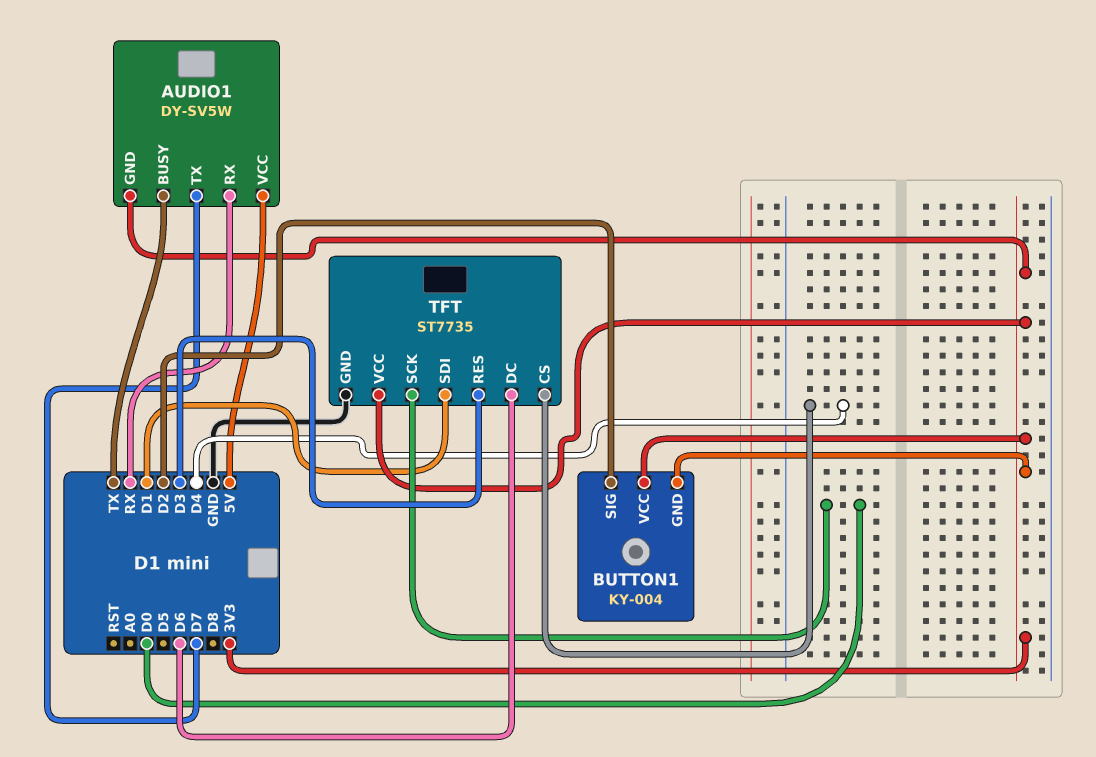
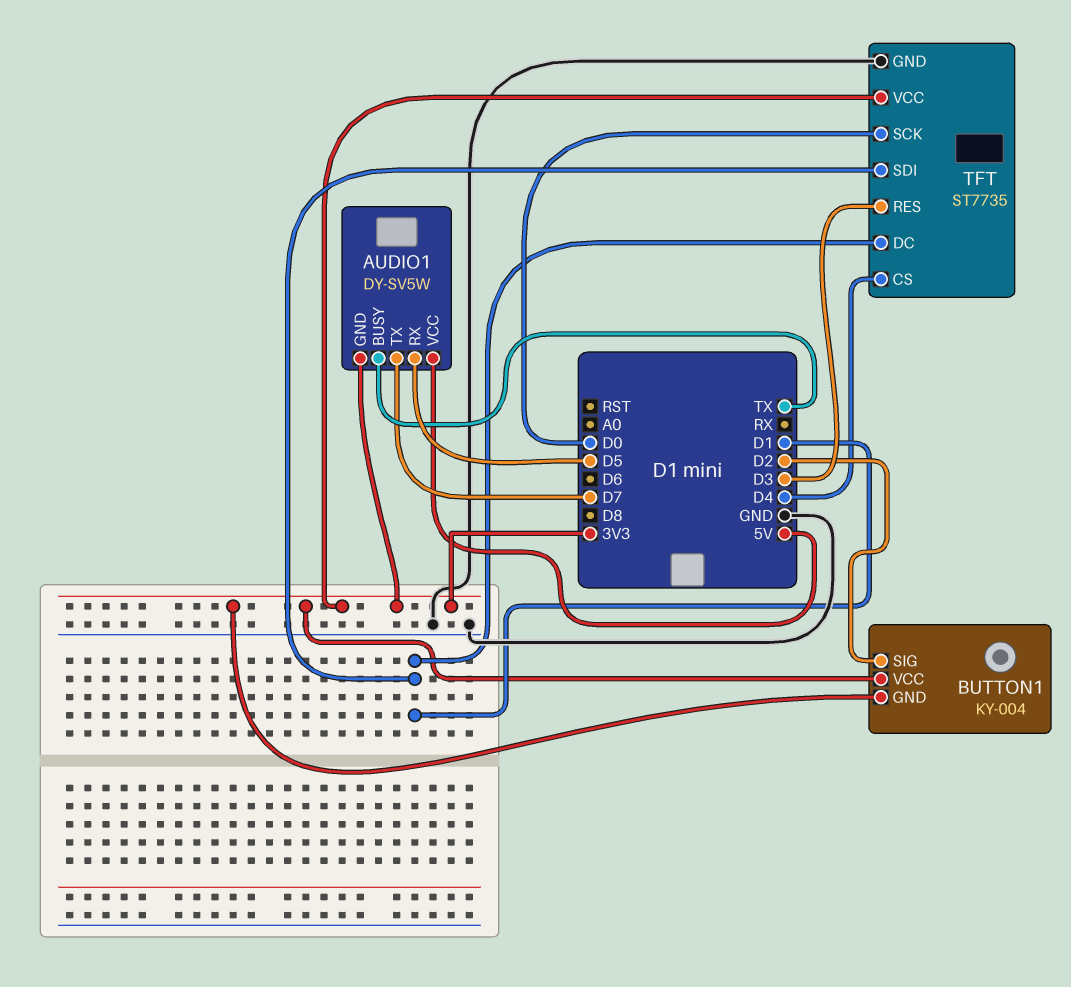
AUDIO1 pin RX: RX -> D5
TFT pin DC: D6 -> D1

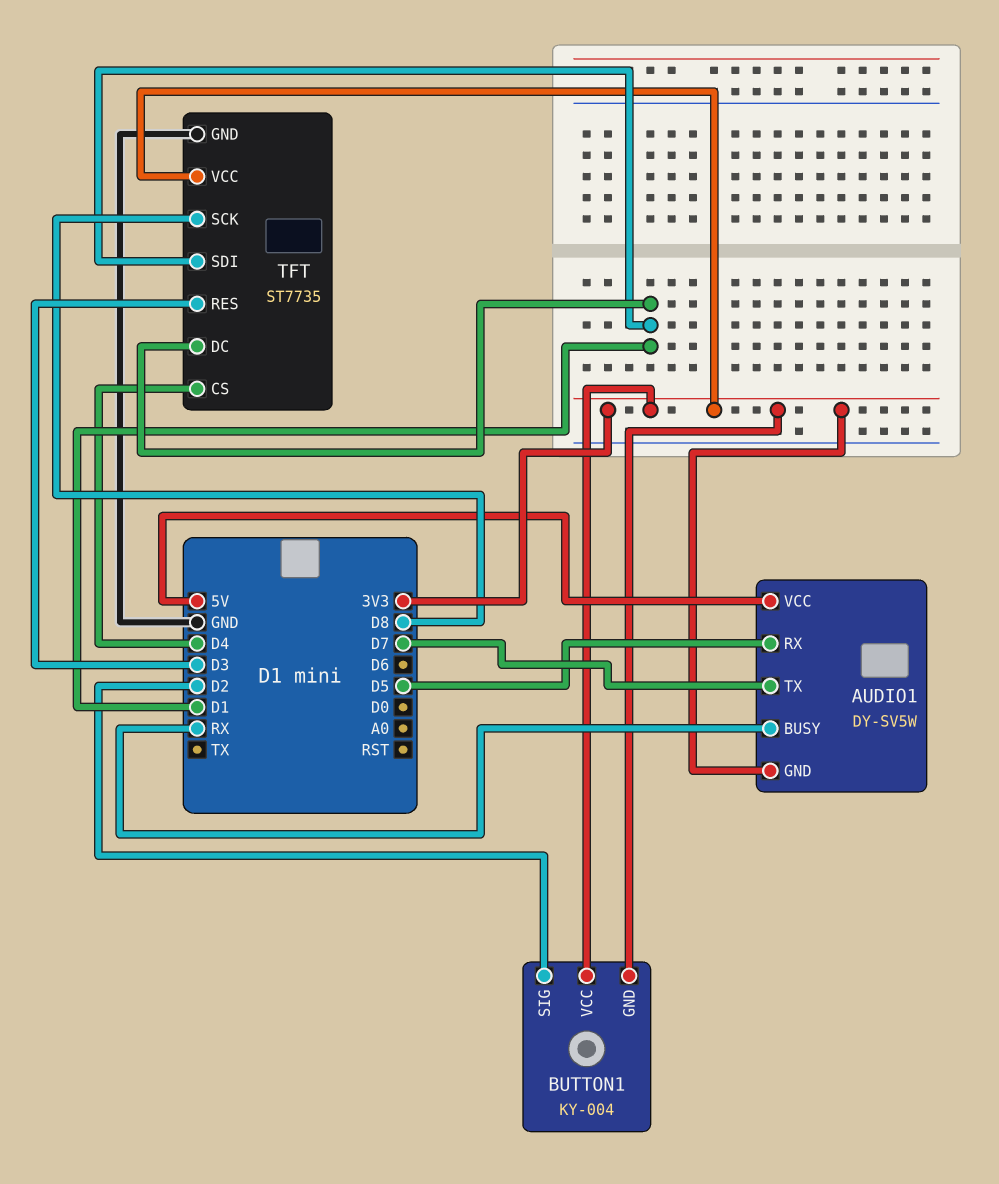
AUDIO1 pin BUSY: TX -> RX
TFT pin SCK: D0 -> D8

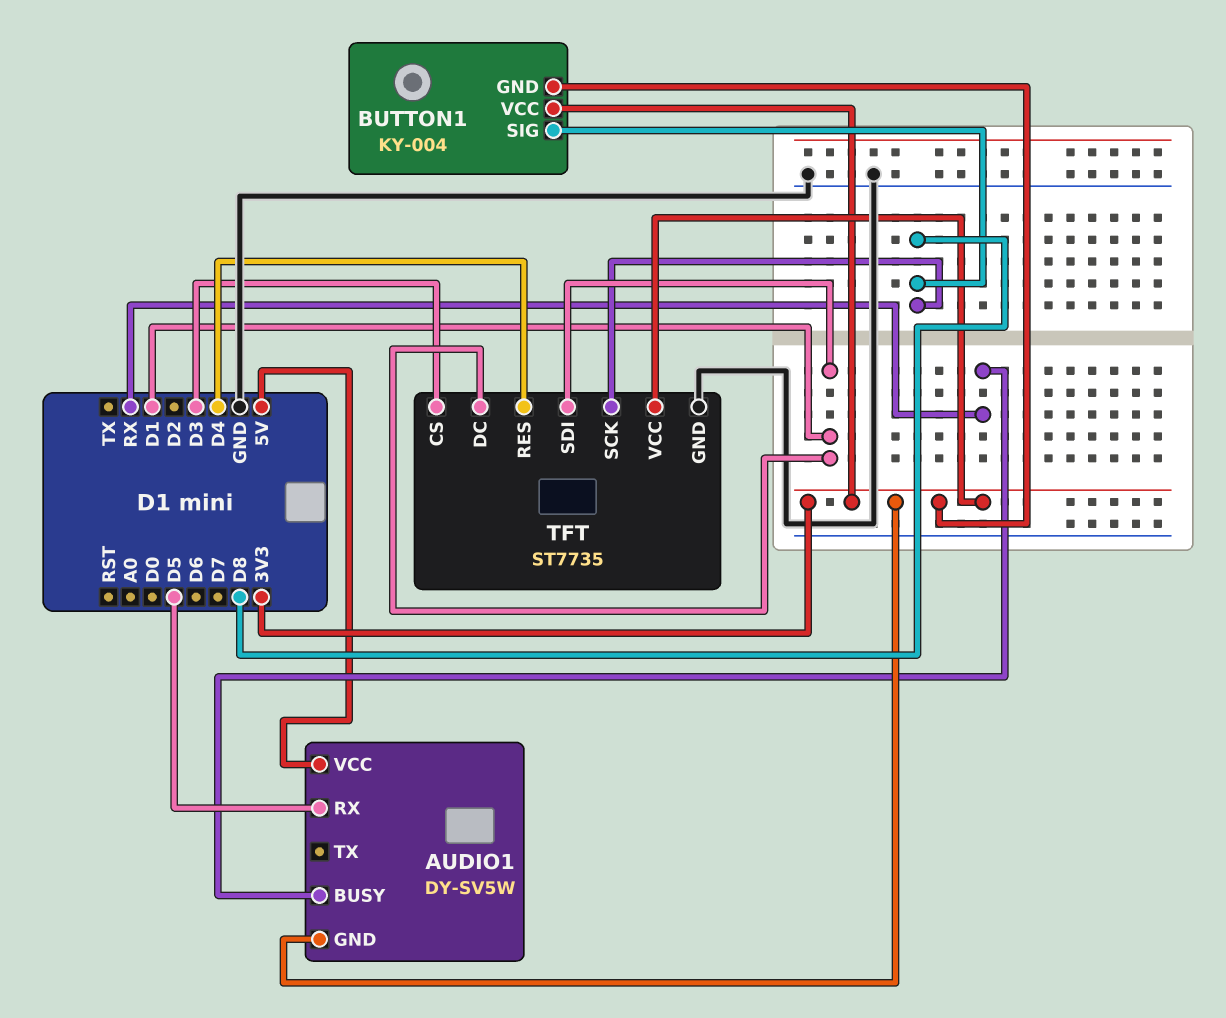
AUDIO1 pin TX: D7 -> none
BUTTON1 pin SIG: D2 -> D8
TFT pin CS: D4 -> D3
TFT pin RES: D3 -> D4

